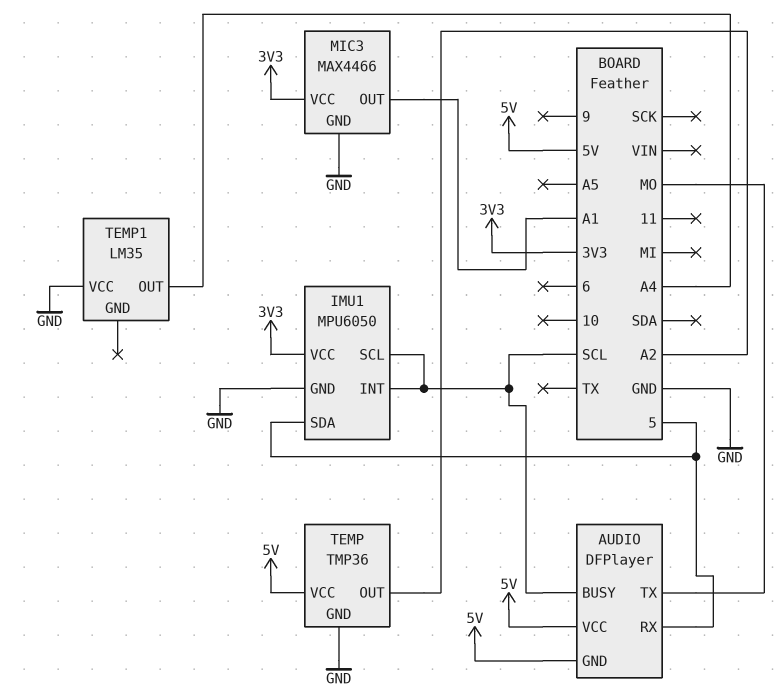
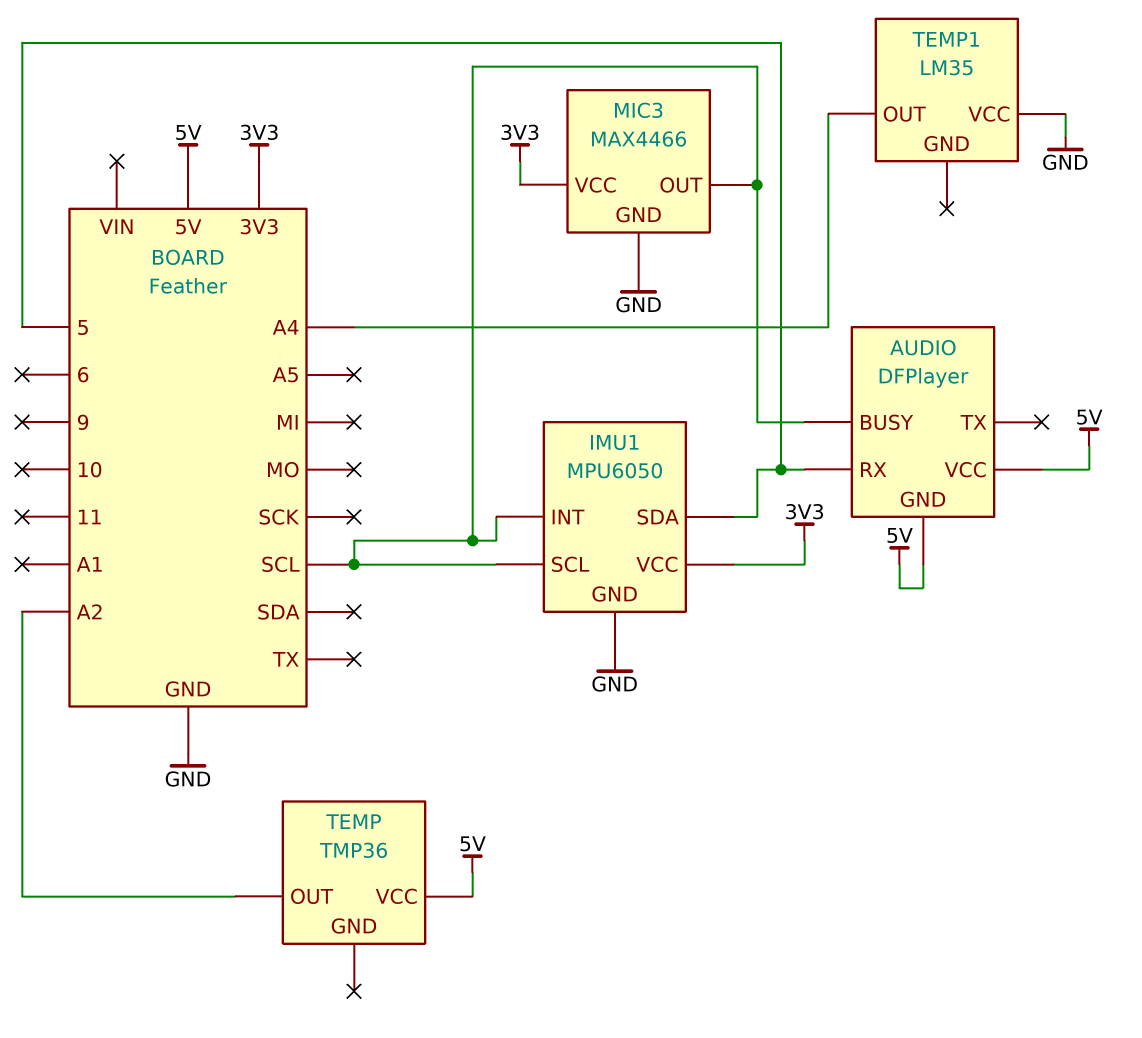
AUDIO pin TX: MO -> none
MIC3 pin OUT: A1 -> SCL
TEMP pin GND: GND -> none

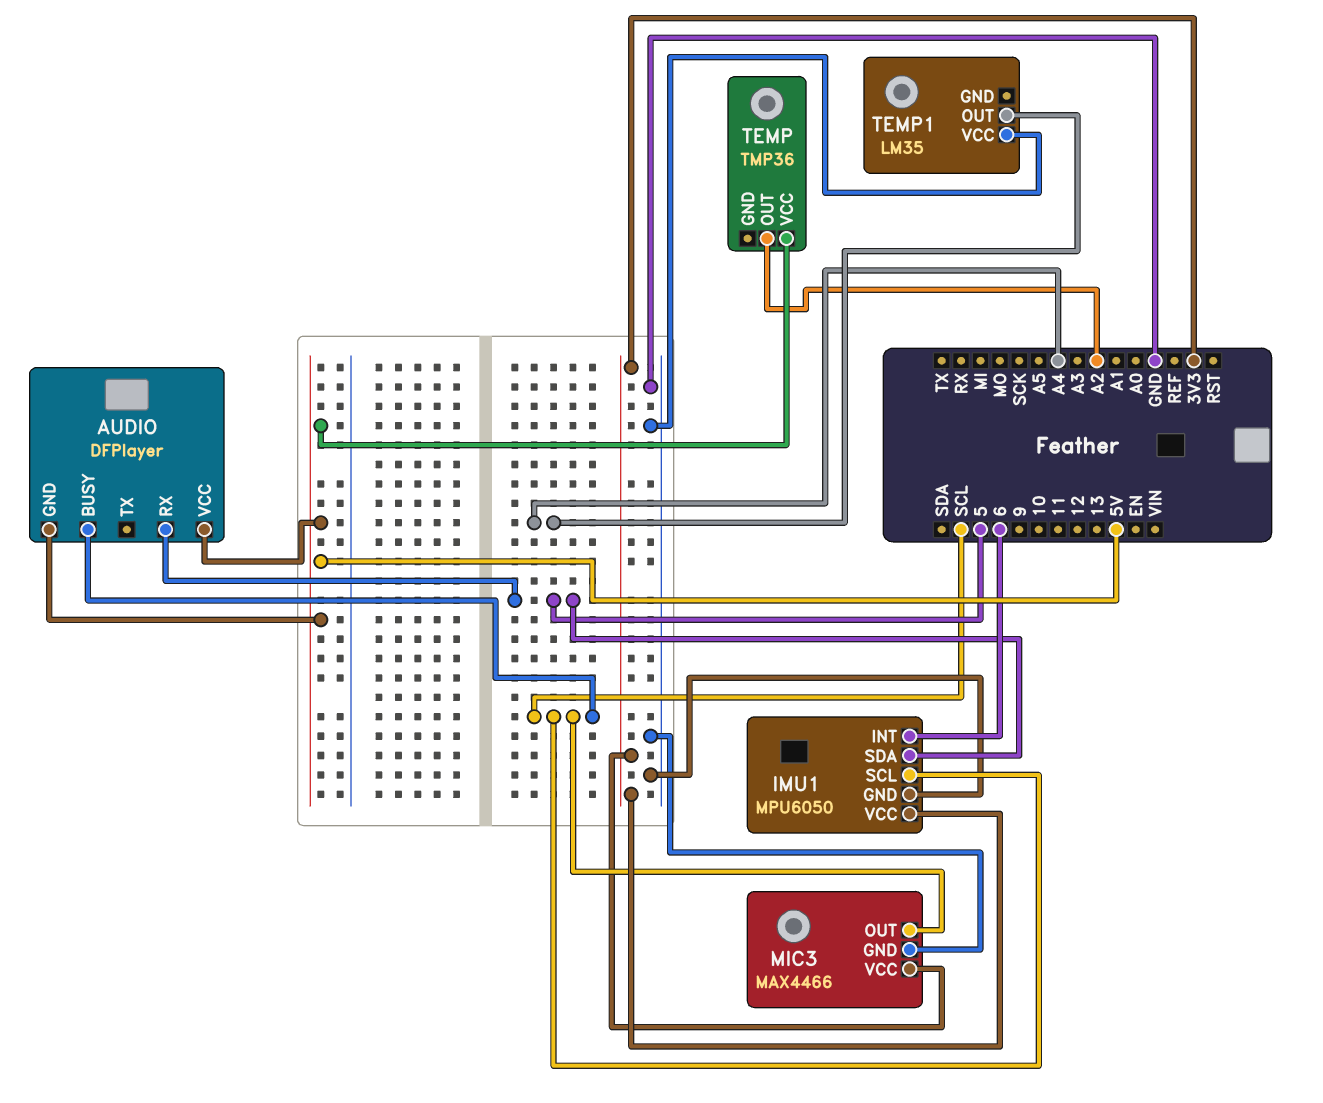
IMU1 pin INT: SCL -> 6

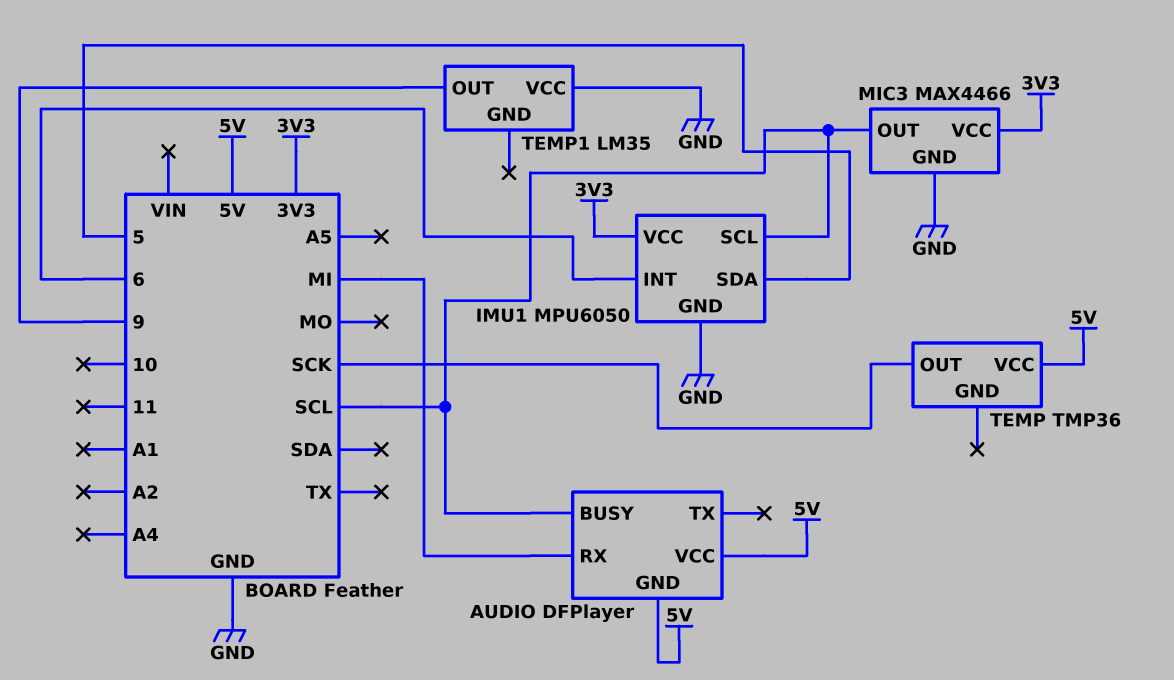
AUDIO pin RX: 5 -> MI
TEMP pin OUT: A2 -> SCK
TEMP1 pin OUT: A4 -> 9

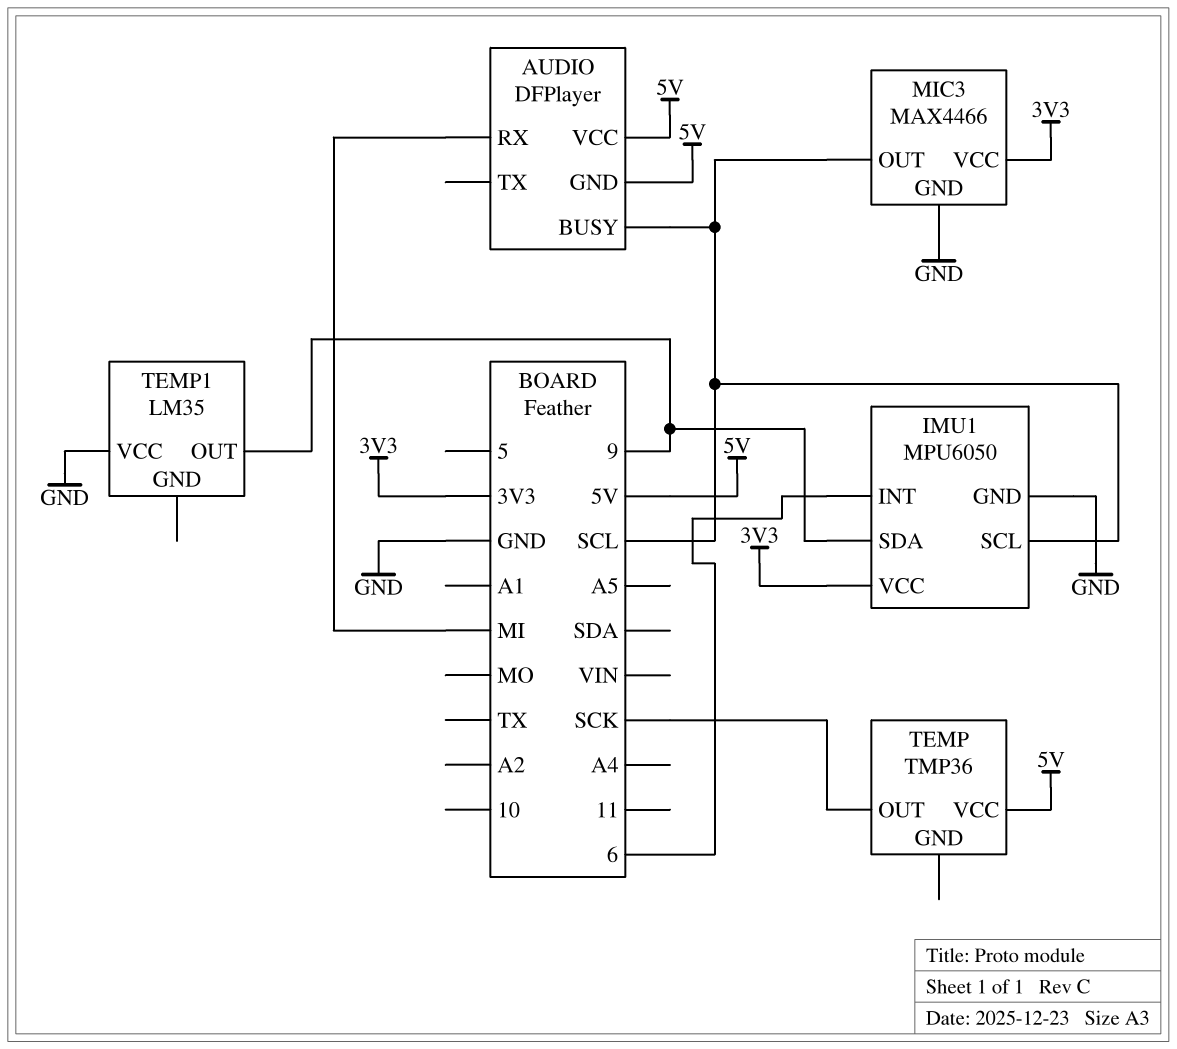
IMU1 pin SDA: 5 -> 9

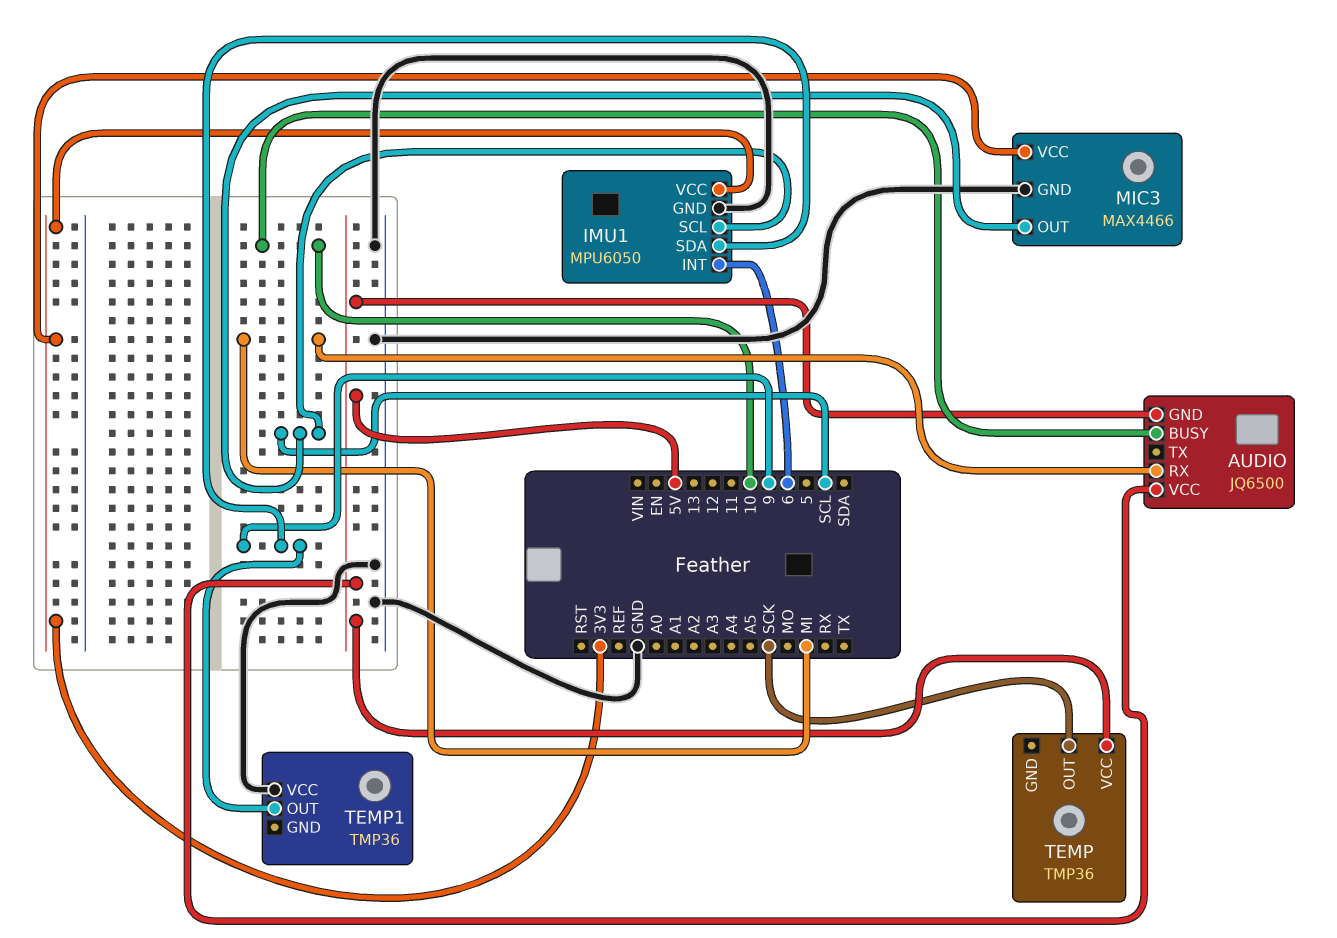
AUDIO: DFPlayer -> JQ6500
AUDIO pin BUSY: SCL -> 10
TEMP1: LM35 -> TMP36

